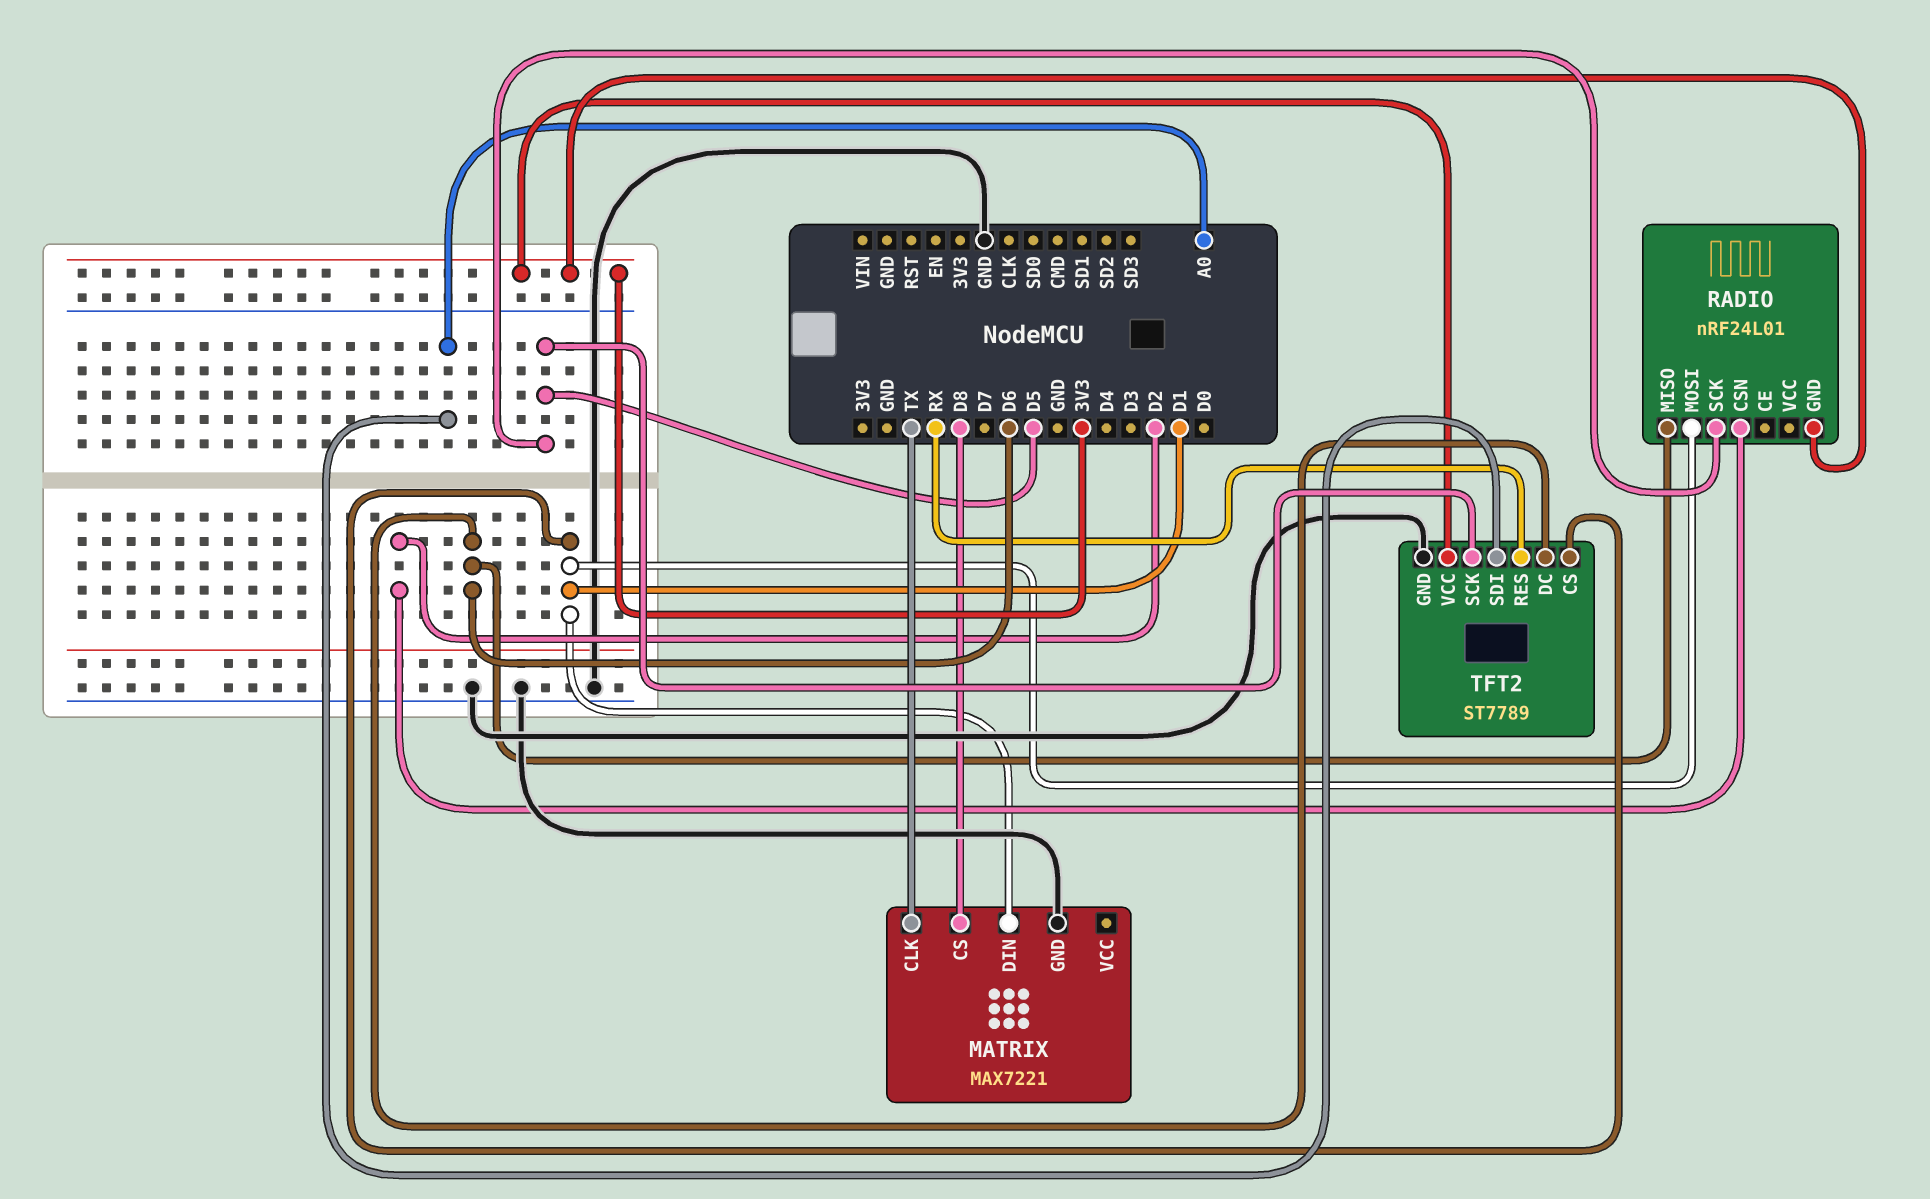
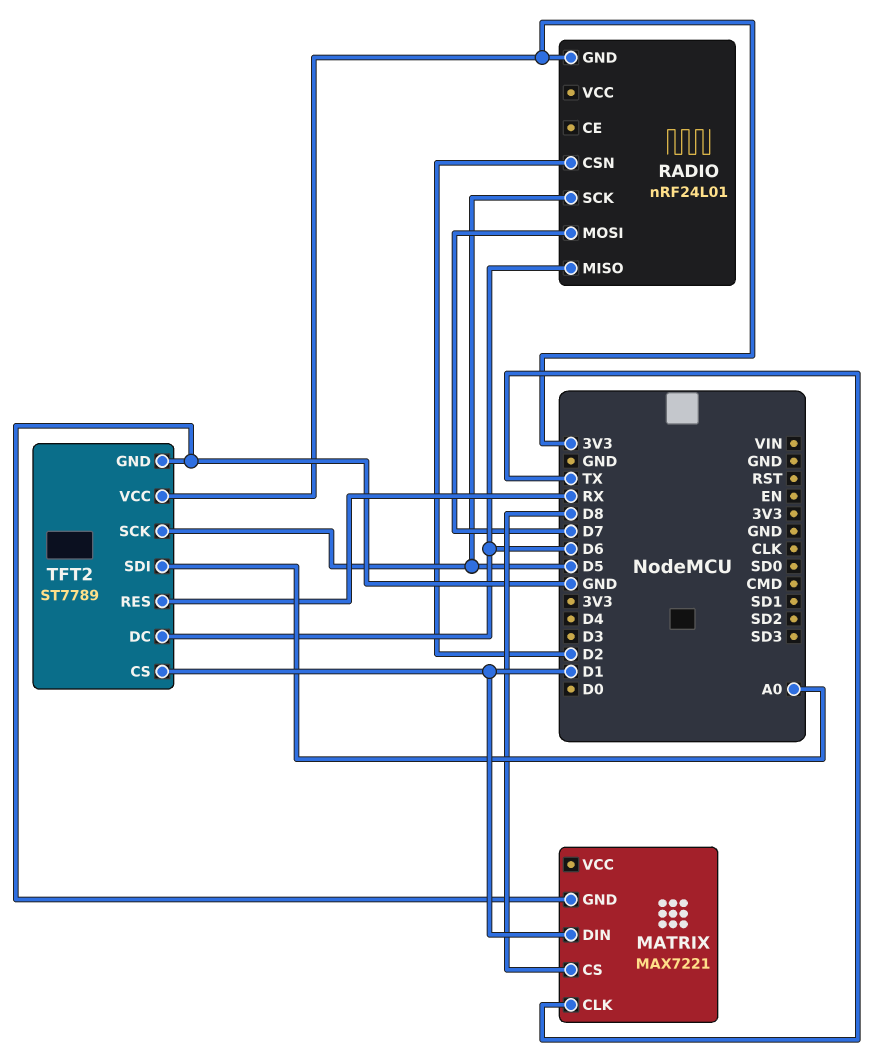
RADIO pin MOSI: D1 -> D7

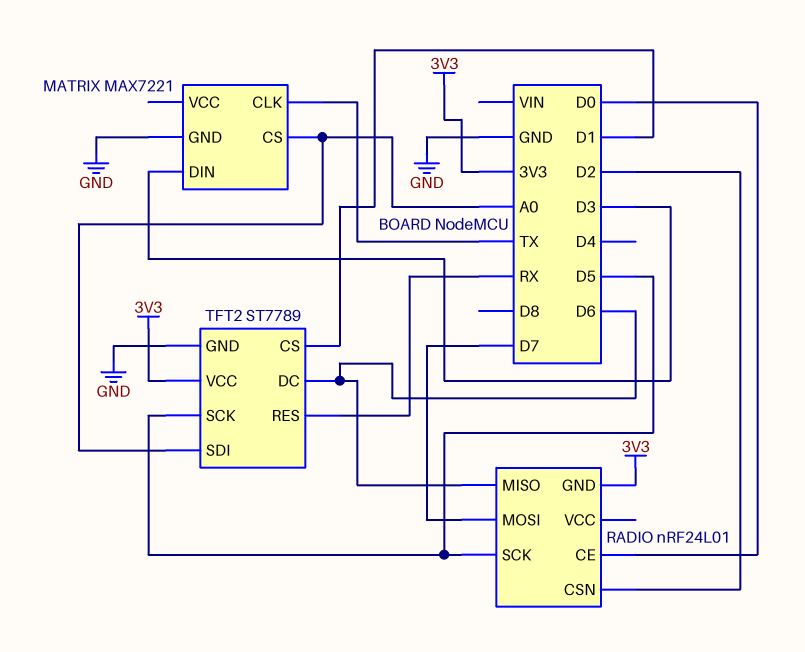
MATRIX pin CS: D8 -> A0
MATRIX pin DIN: D1 -> D3
RADIO pin CE: none -> D0

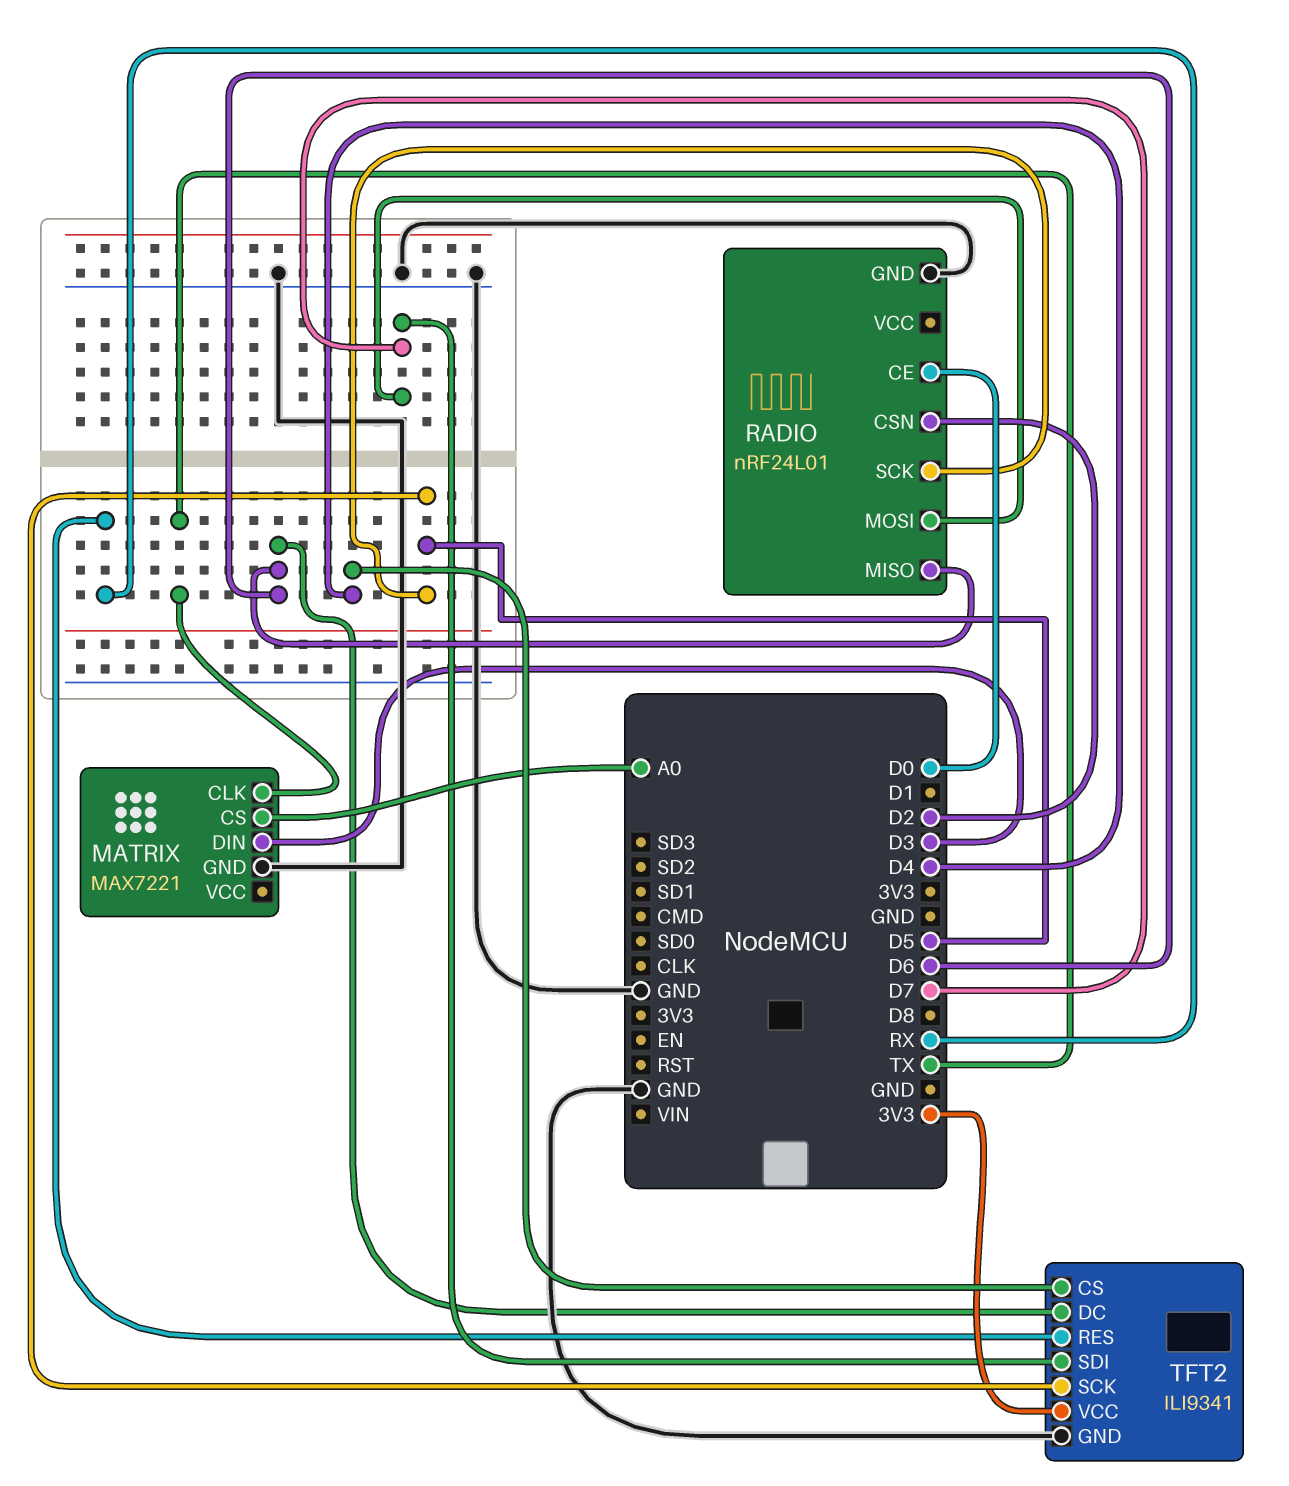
RADIO pin GND: 3V3 -> GND
TFT2: ST7789 -> ILI9341
TFT2 pin CS: D1 -> D4
TFT2 pin SDI: A0 -> D7

